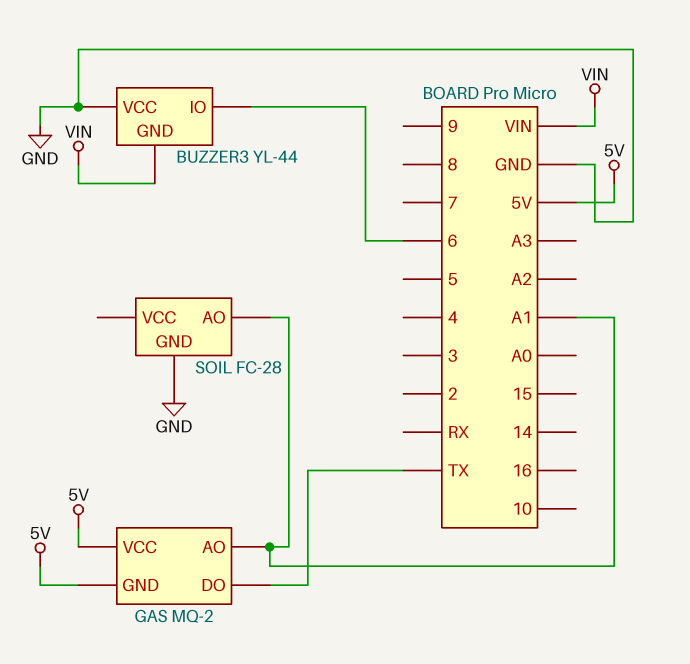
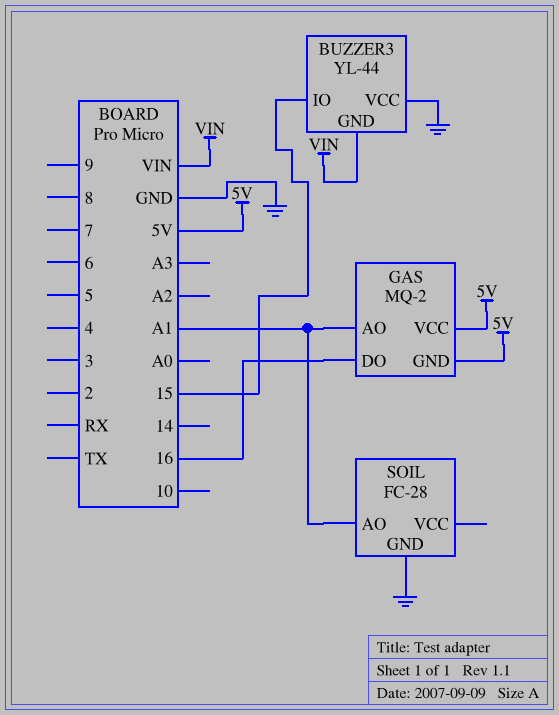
BUZZER3 pin IO: 6 -> 15
GAS pin DO: TX -> 16

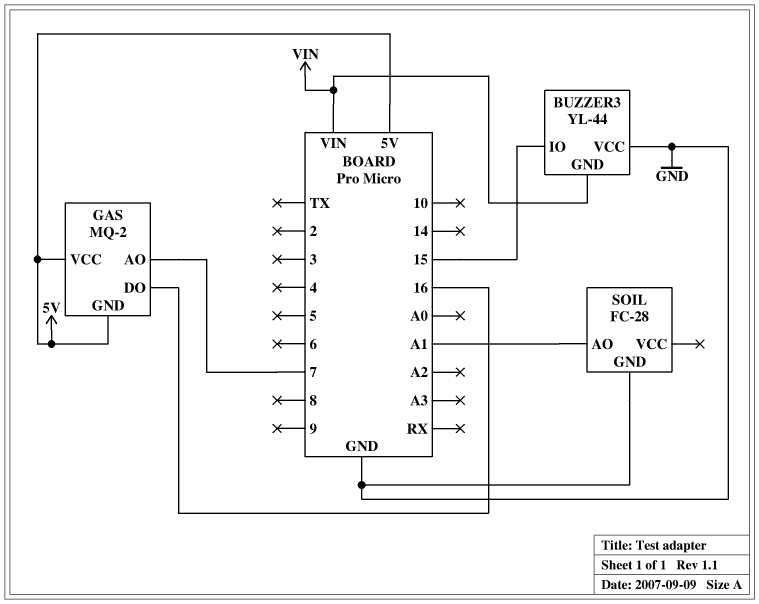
GAS pin AO: A1 -> 7

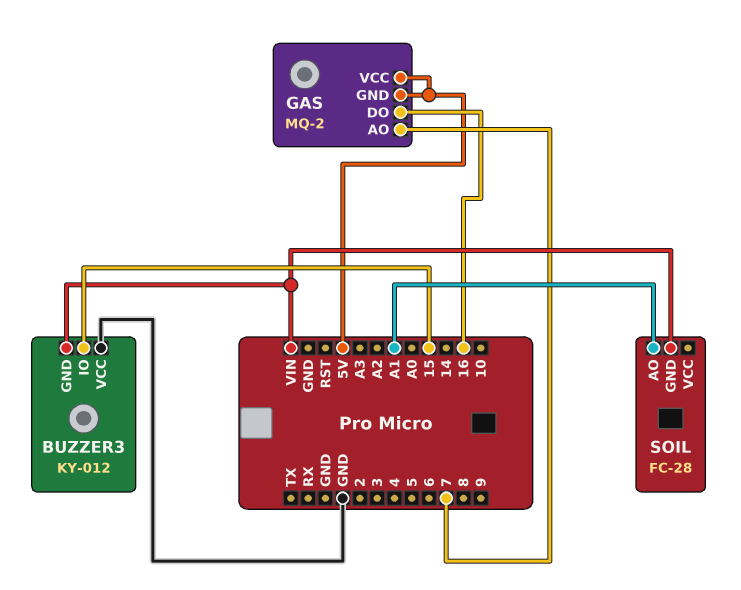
BUZZER3: YL-44 -> KY-012
SOIL pin GND: GND -> VIN

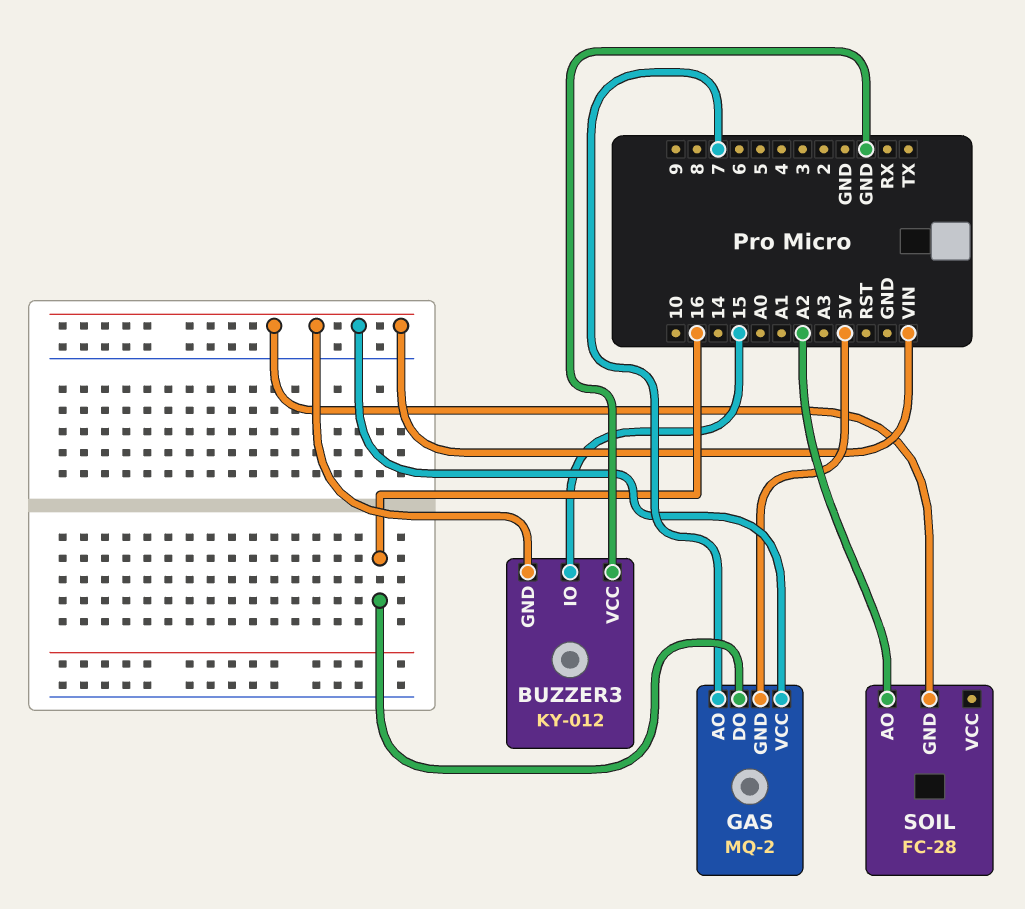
GAS pin VCC: 5V -> VIN
SOIL pin AO: A1 -> A2

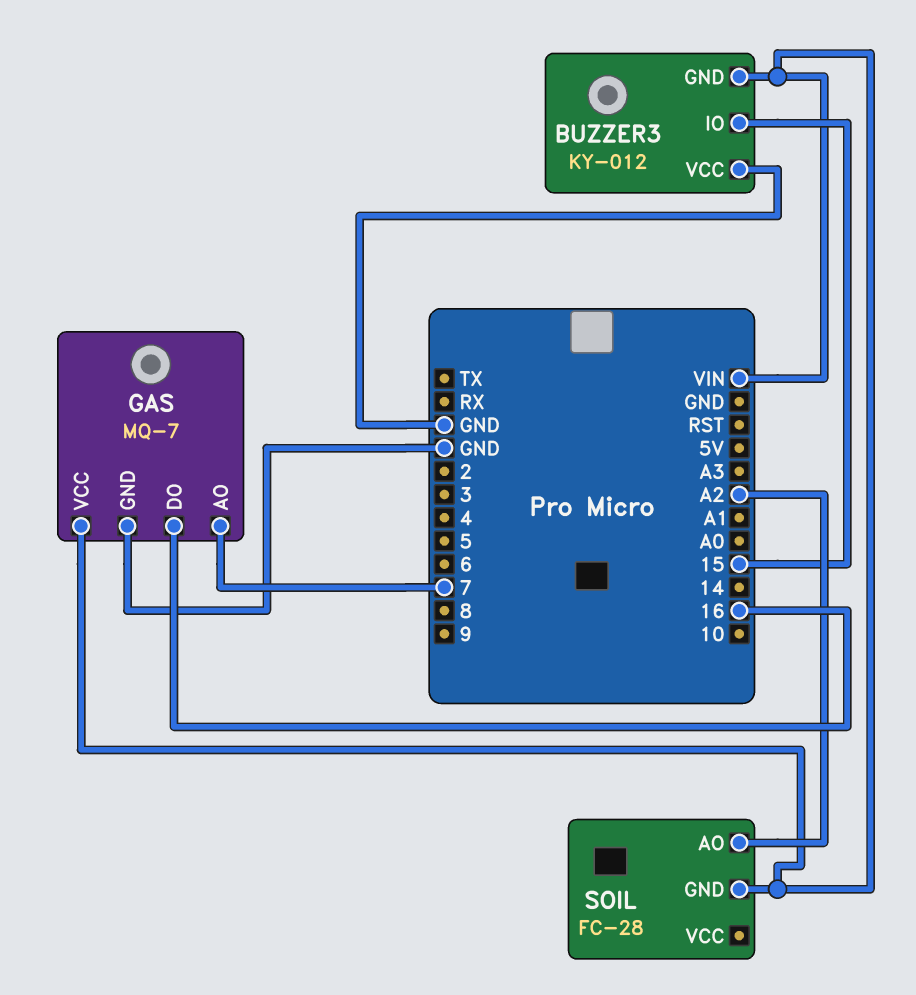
GAS: MQ-2 -> MQ-7
GAS pin GND: 5V -> GND

